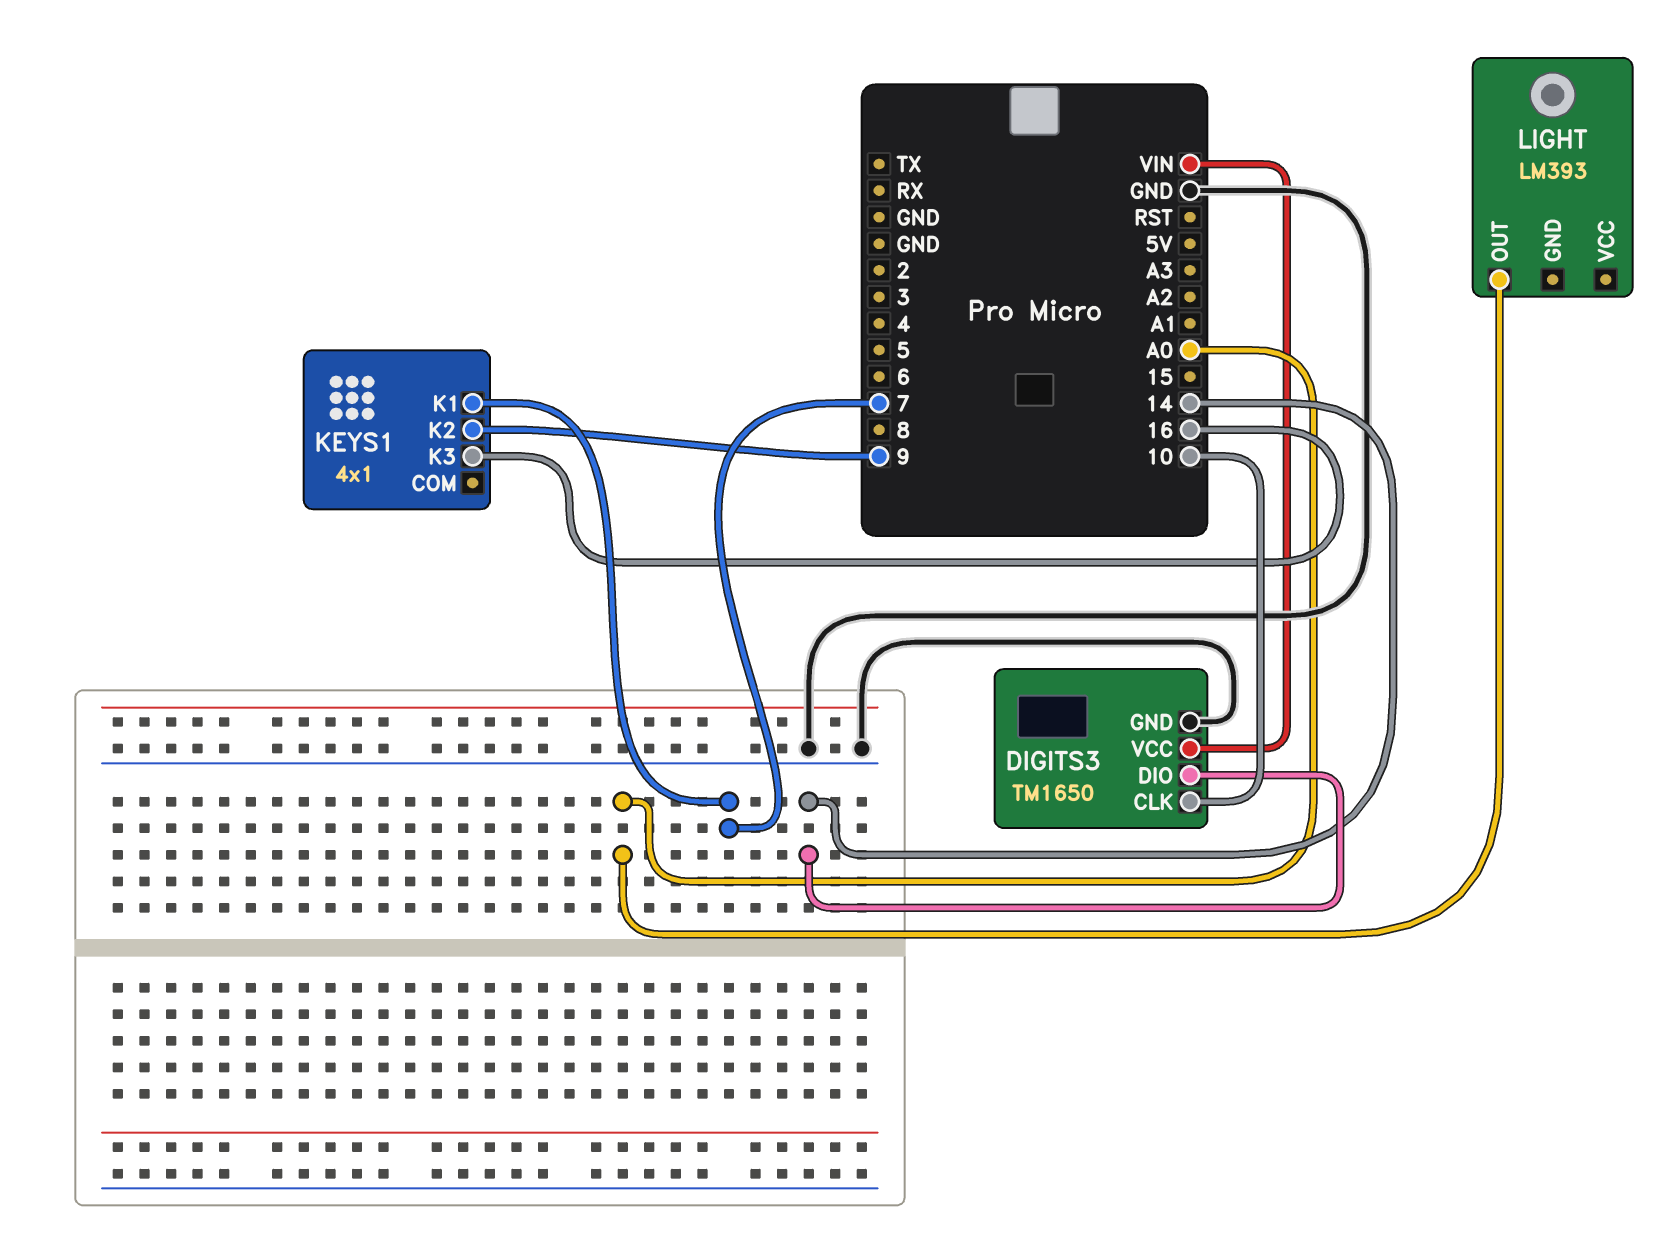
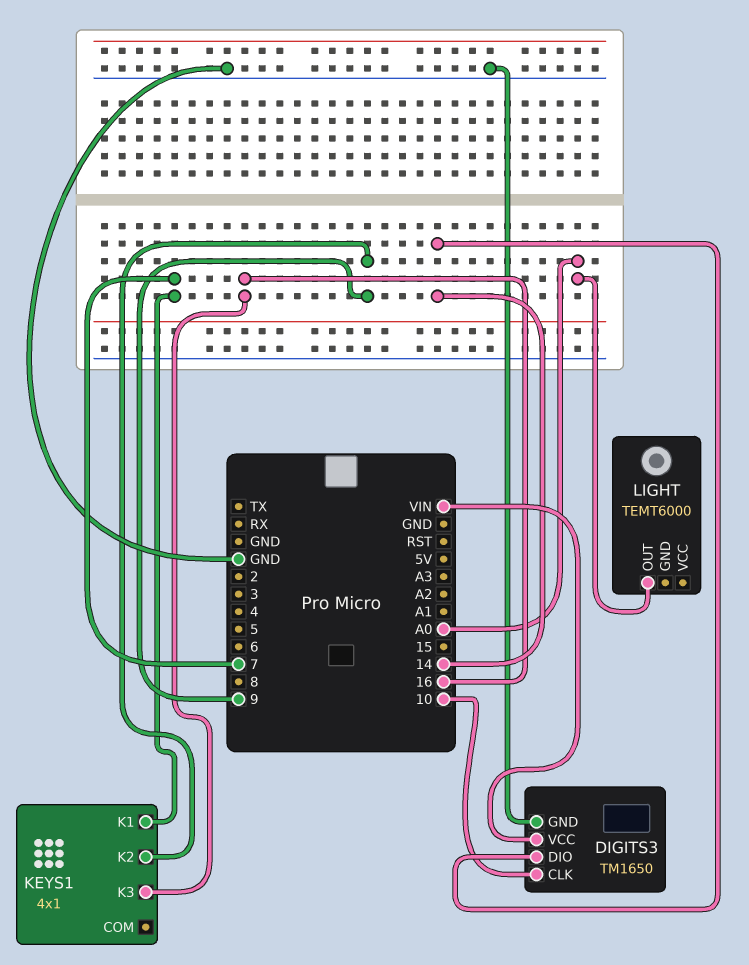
LIGHT: LM393 -> TEMT6000

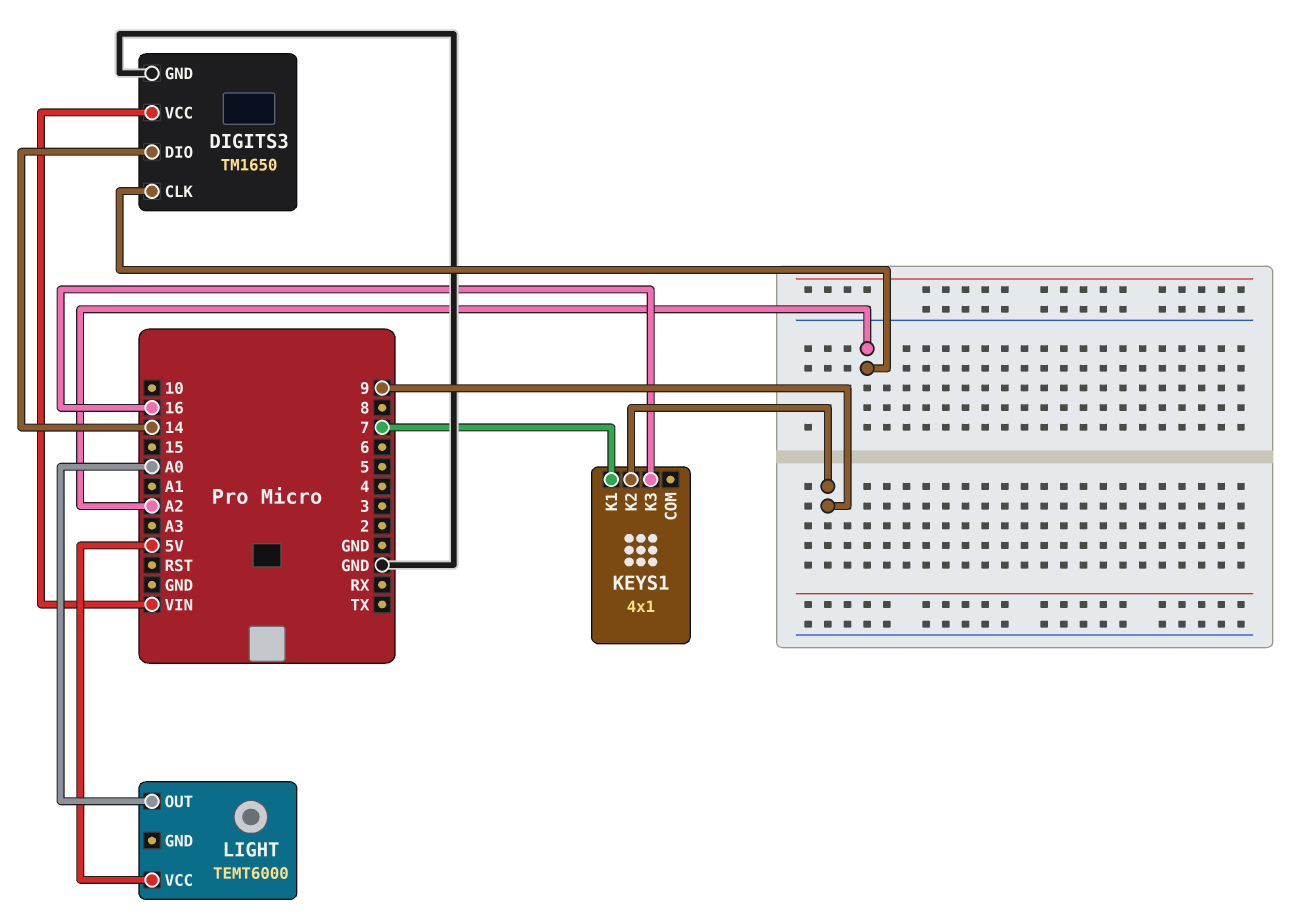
DIGITS3 pin CLK: 10 -> A2
LIGHT pin VCC: none -> 5V

